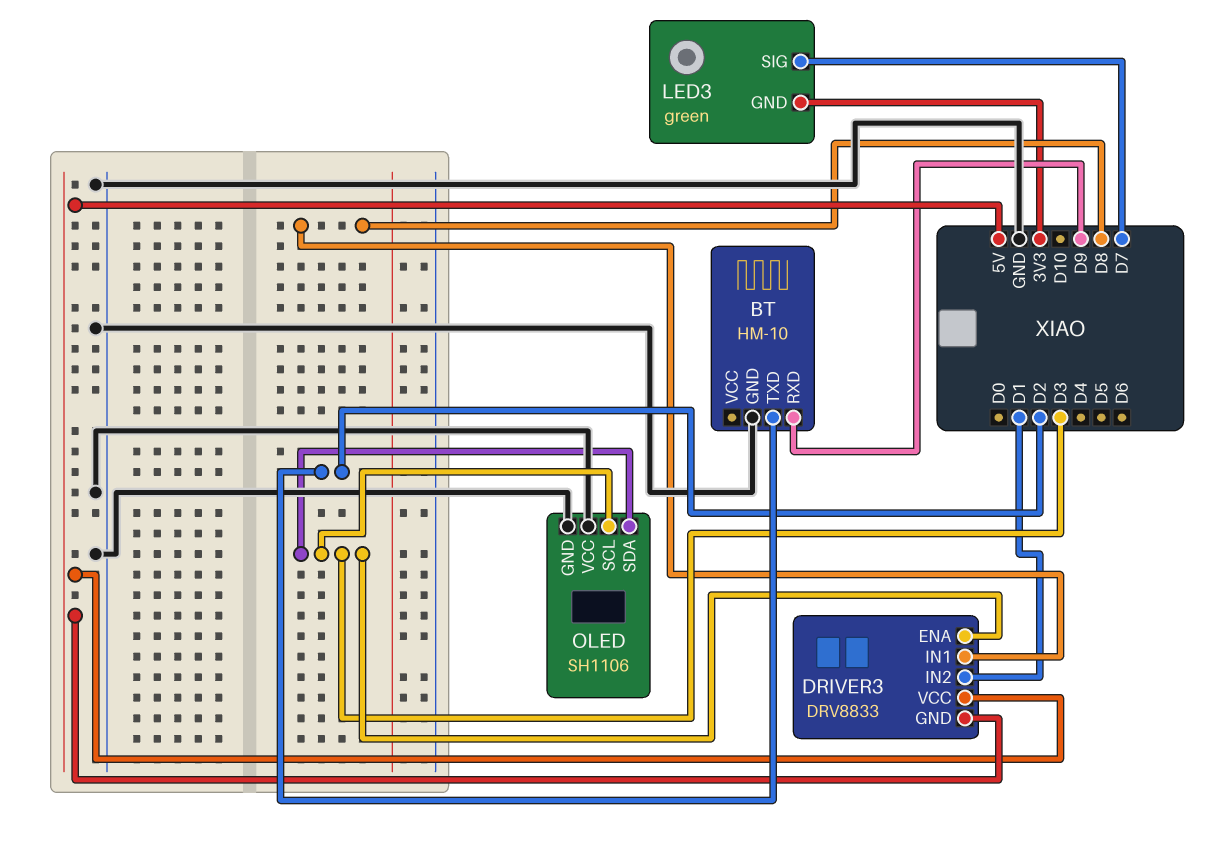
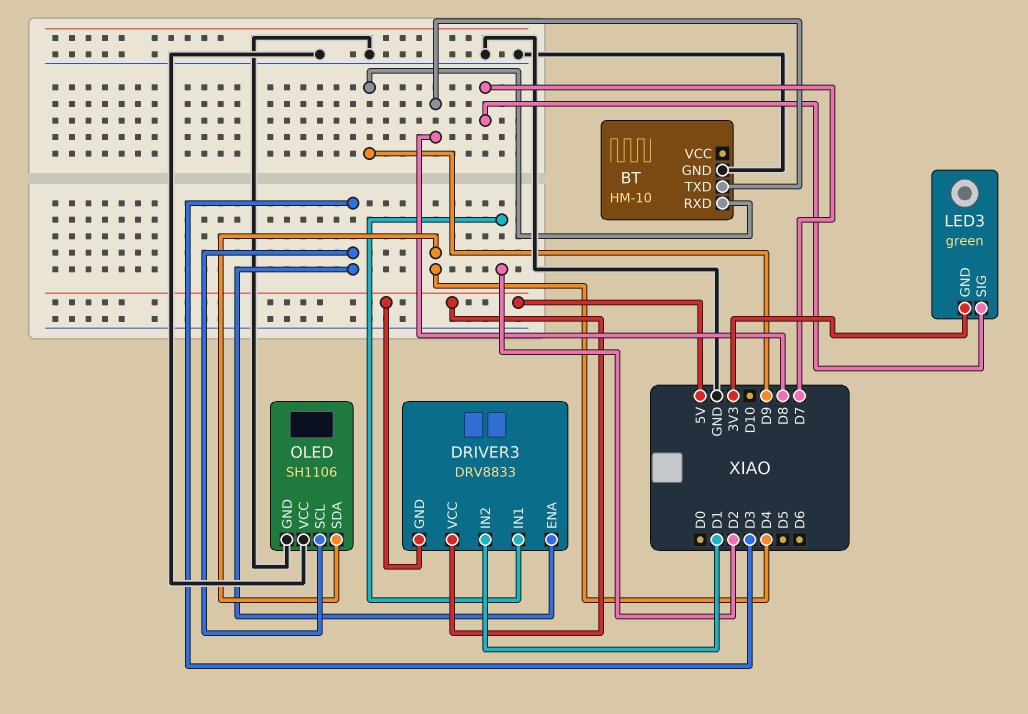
BT pin TXD: D2 -> D8
DRIVER3 pin IN1: D8 -> D2
OLED pin SDA: D3 -> D4

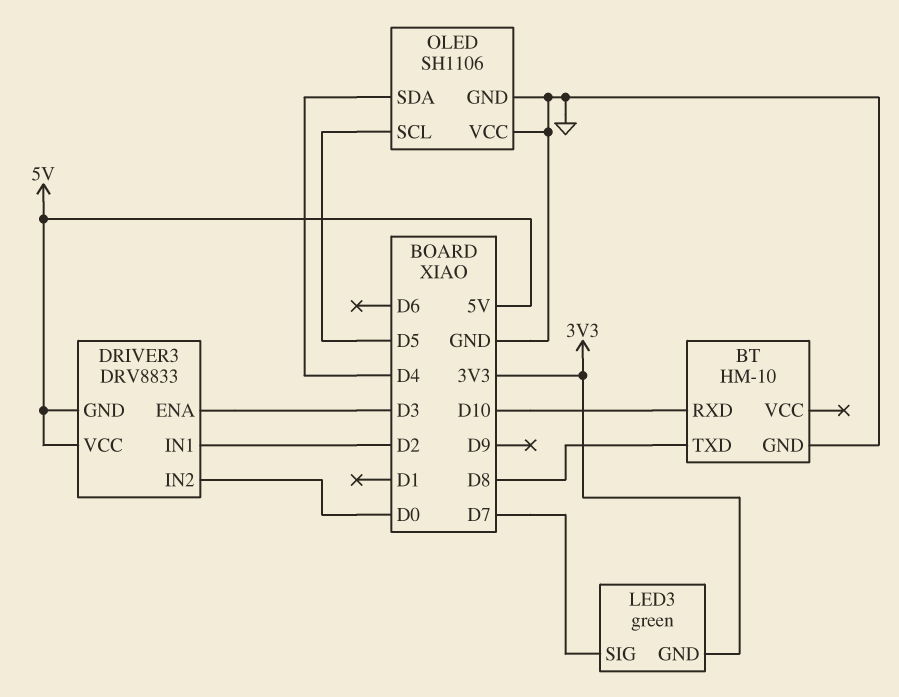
BT pin RXD: D9 -> D10
DRIVER3 pin IN2: D1 -> D0
OLED pin SCL: D3 -> D5

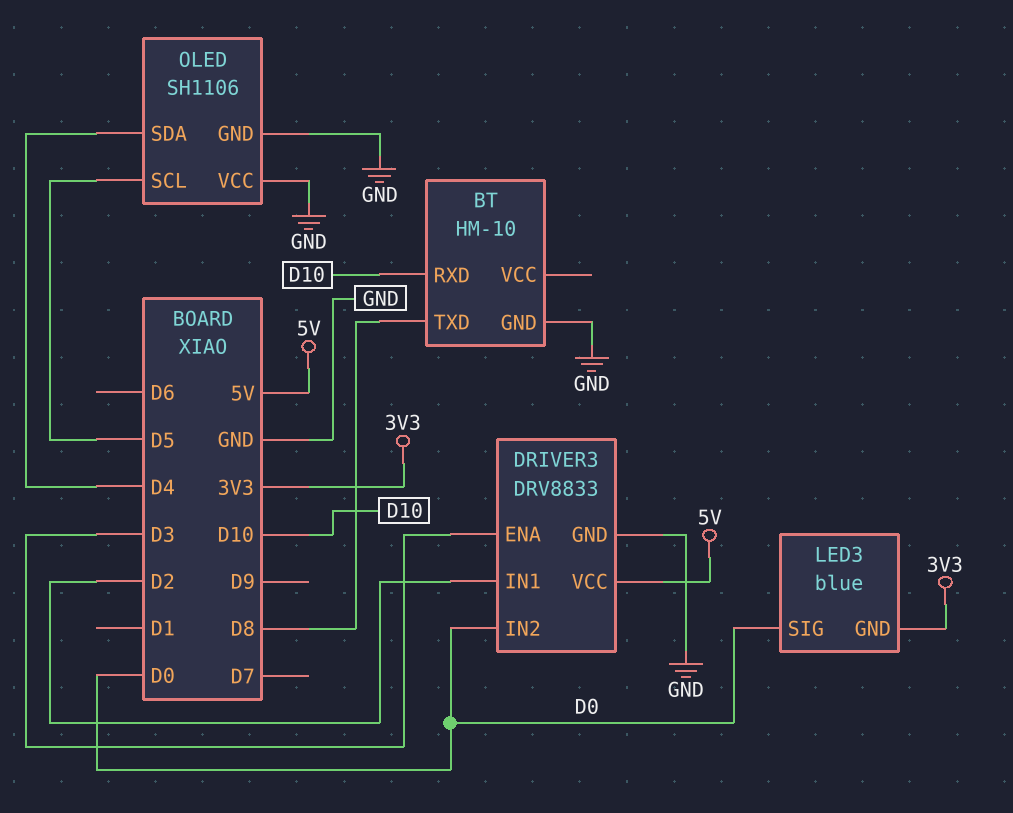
DRIVER3 pin GND: 5V -> GND
LED3: green -> blue
LED3 pin SIG: D7 -> D0

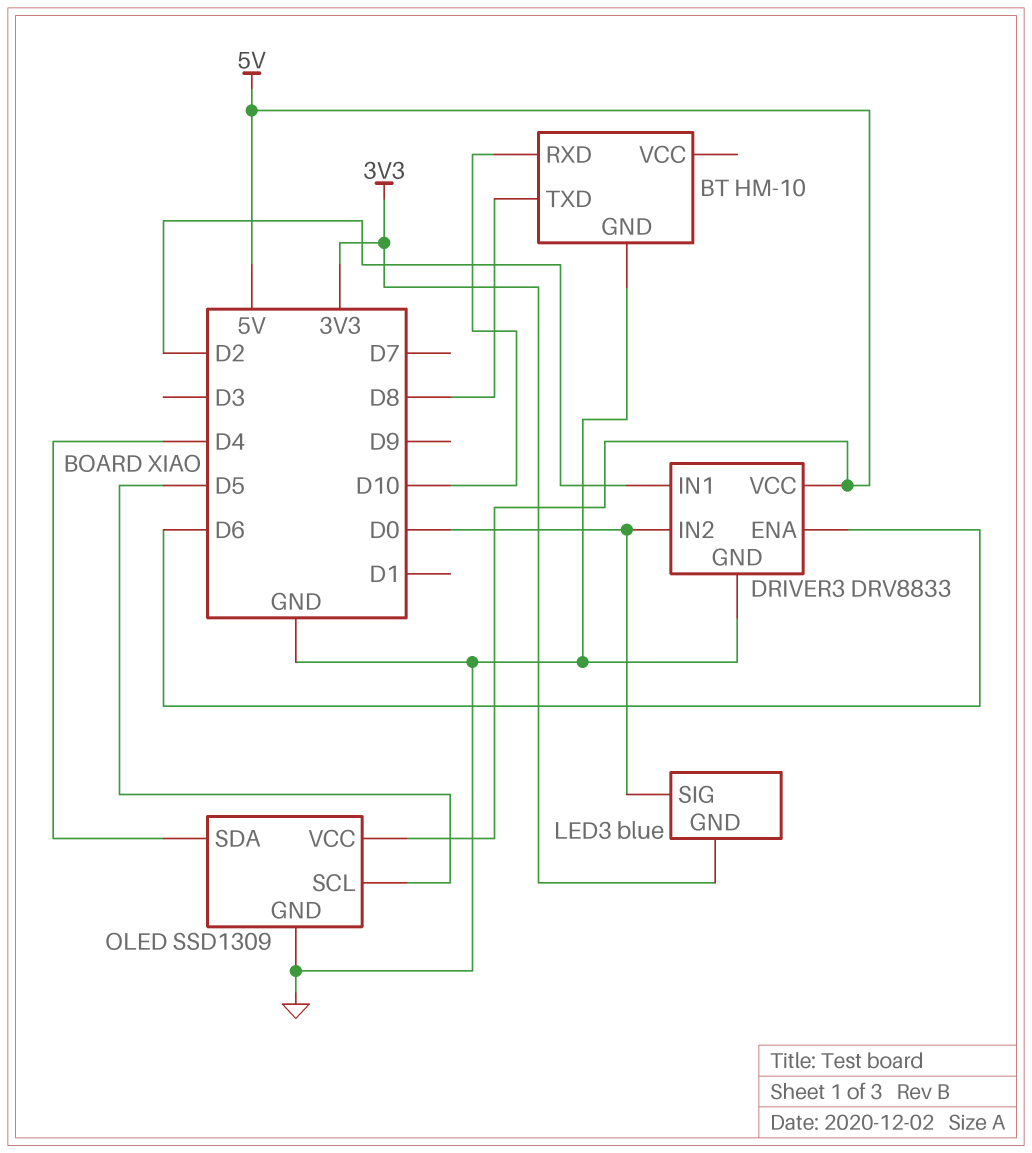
DRIVER3 pin ENA: D3 -> D6
OLED: SH1106 -> SSD1309
OLED pin VCC: GND -> 5V

